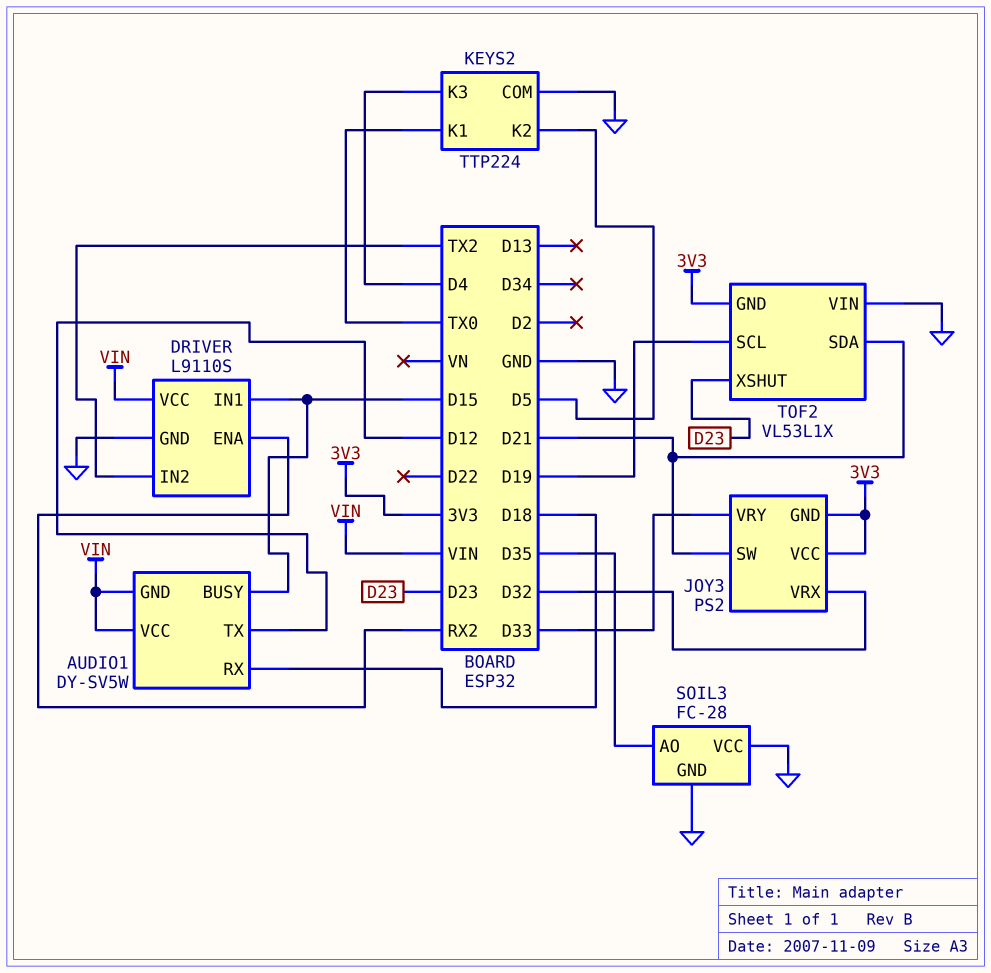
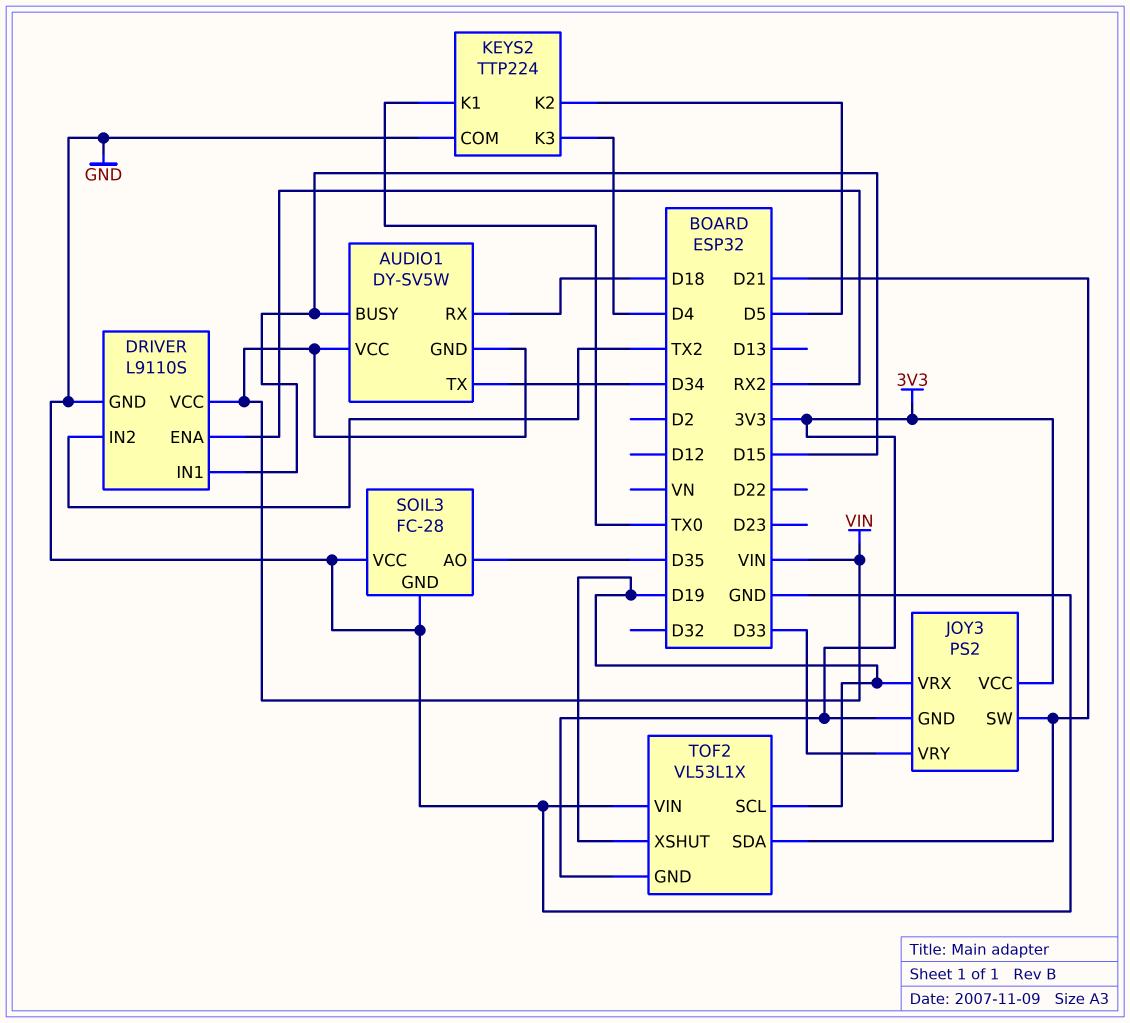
AUDIO1 pin TX: D12 -> D34
JOY3 pin VRX: D32 -> D19
TOF2 pin XSHUT: D23 -> D19

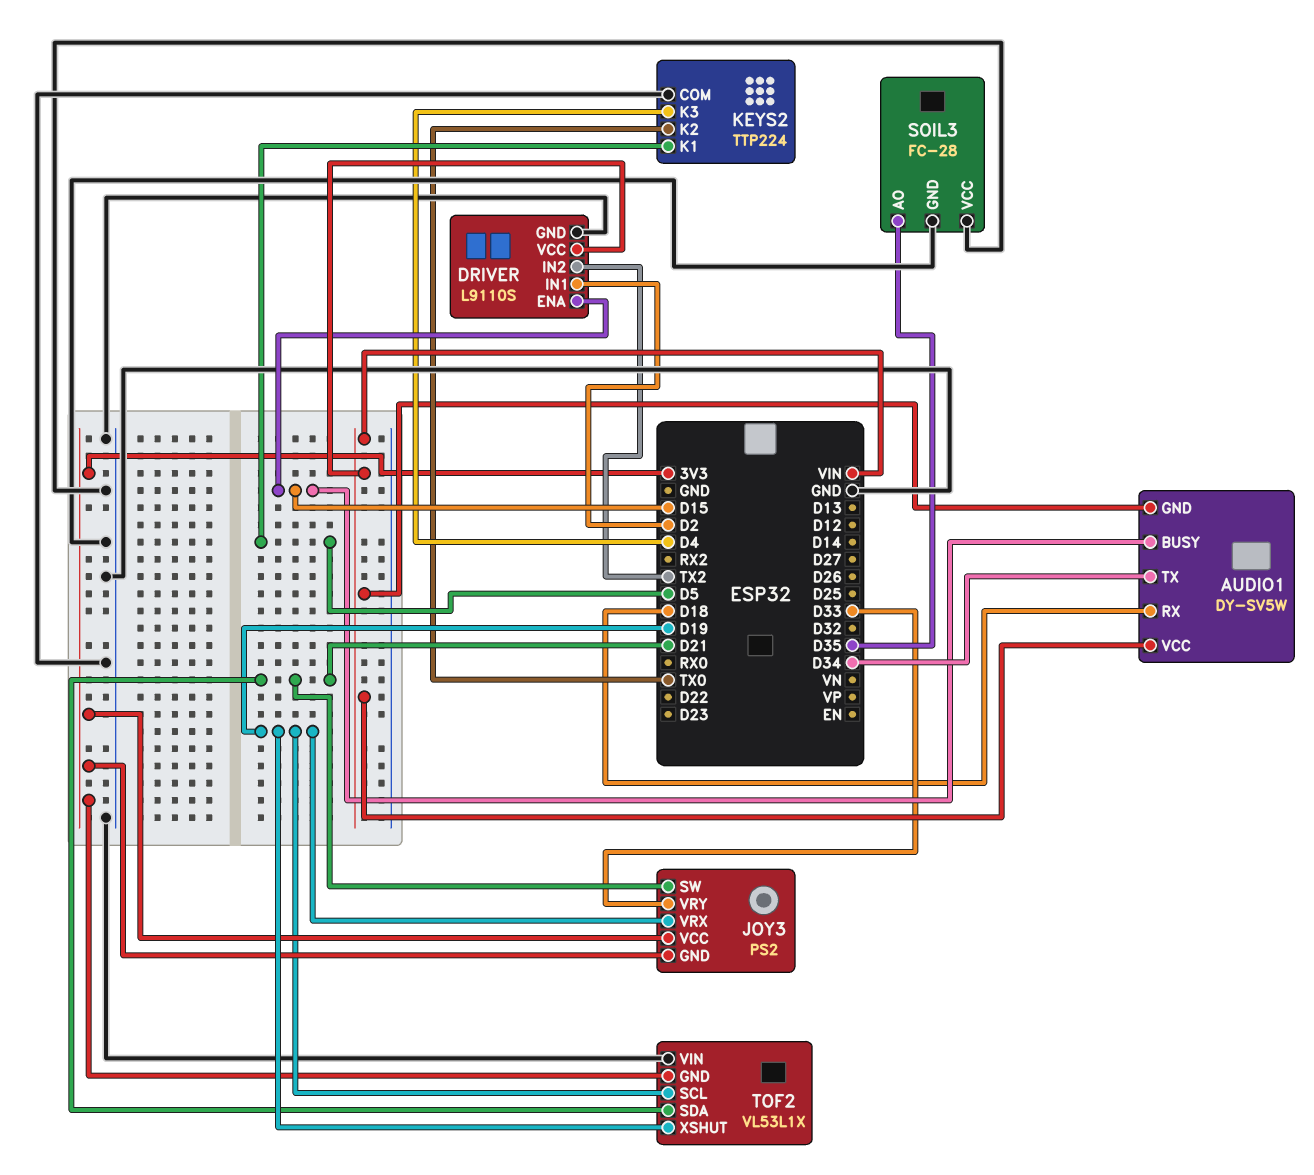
DRIVER pin ENA: RX2 -> D15
DRIVER pin IN1: D15 -> D2
KEYS2 pin K1: TX0 -> D5
KEYS2 pin K2: D5 -> TX0

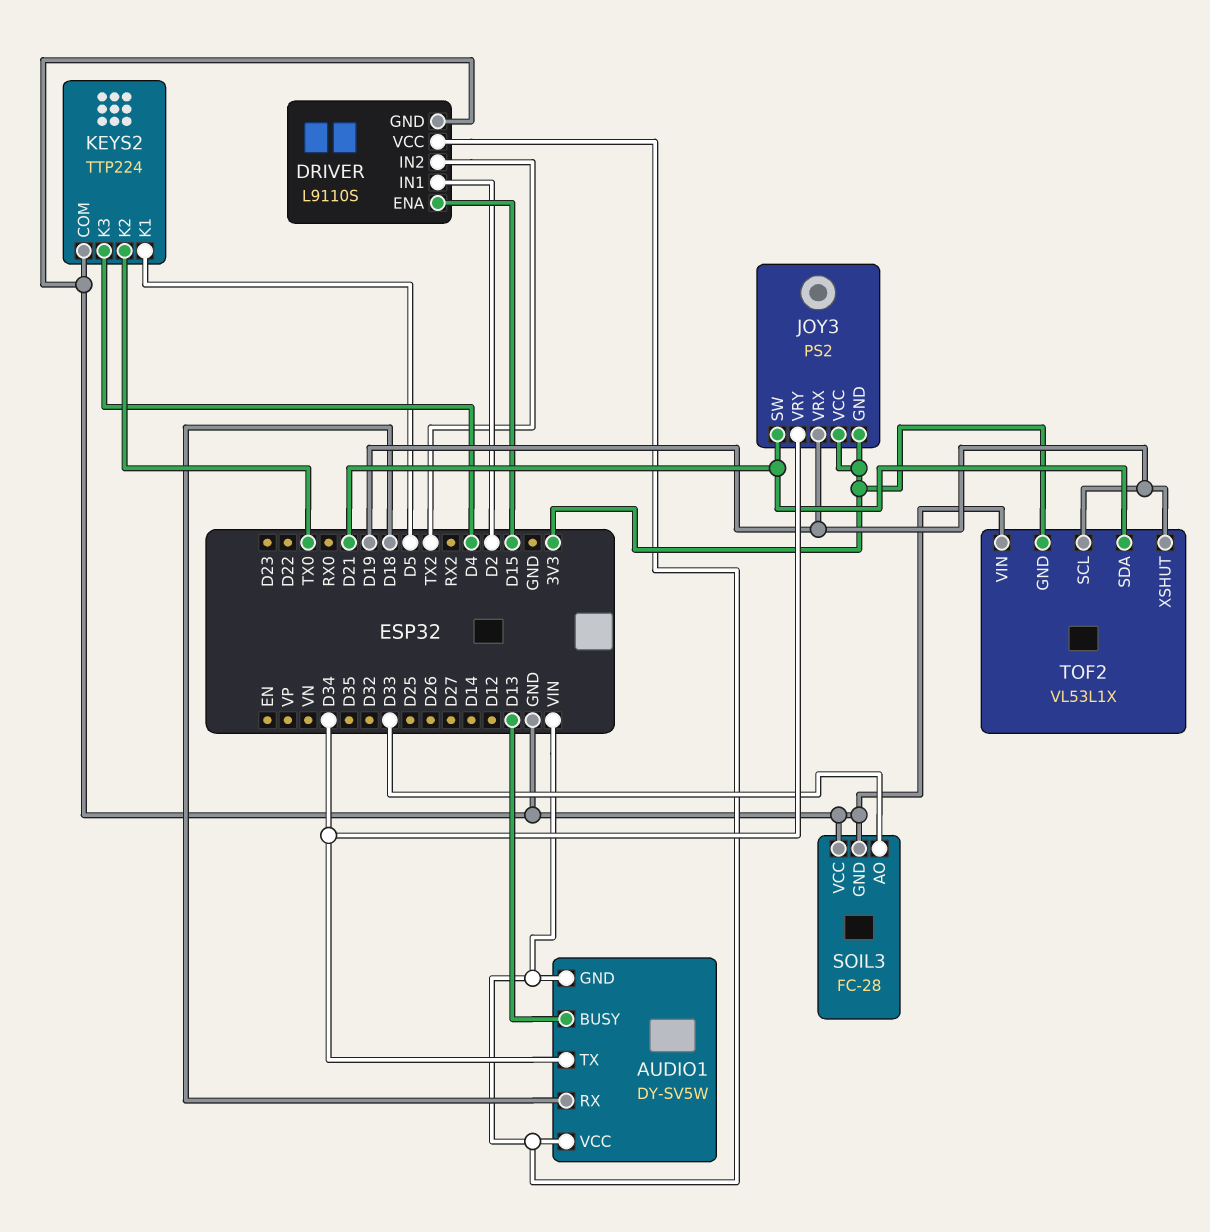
AUDIO1 pin BUSY: D15 -> D13
JOY3 pin VRY: D33 -> D34
SOIL3 pin AO: D35 -> D33

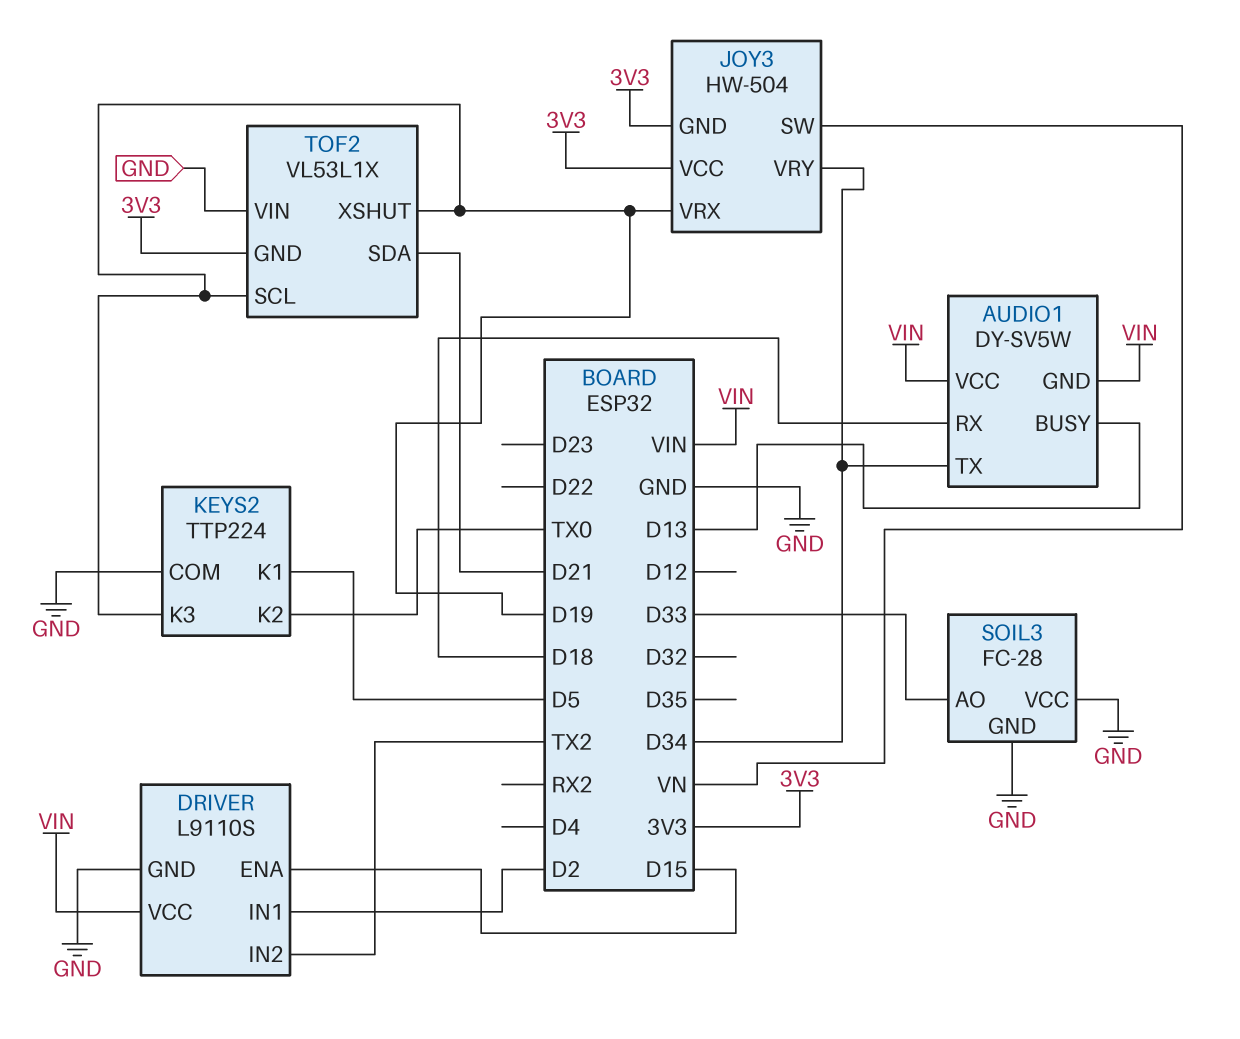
JOY3: PS2 -> HW-504
JOY3 pin SW: D21 -> VN
KEYS2 pin K3: D4 -> D19

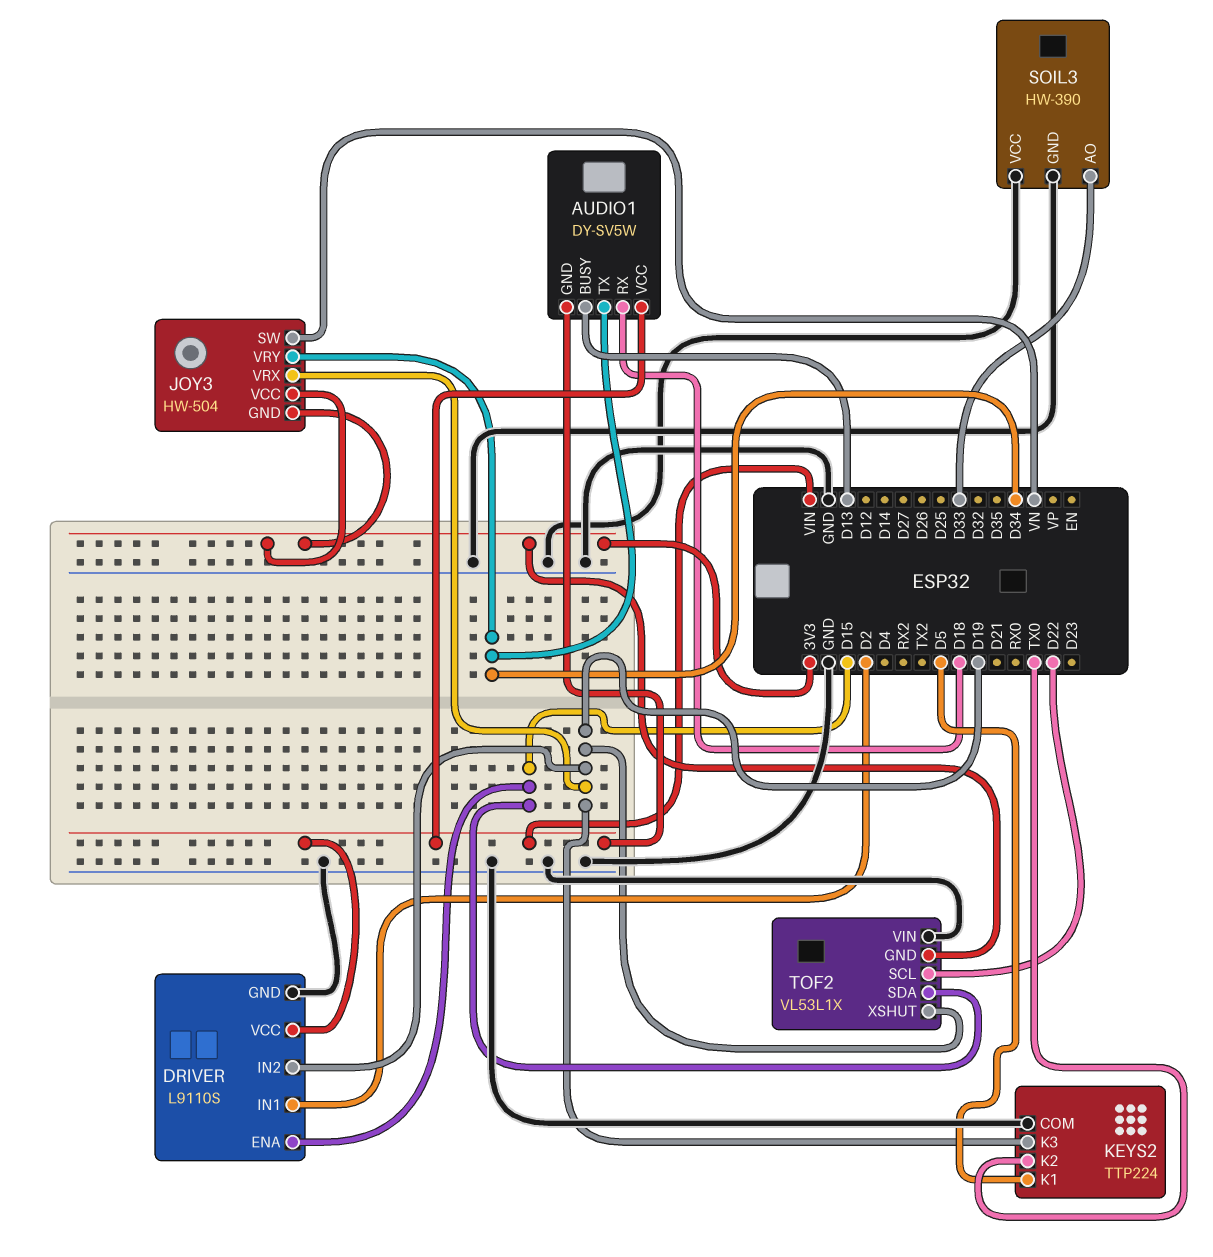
DRIVER pin IN2: TX2 -> D19
SOIL3: FC-28 -> HW-390
TOF2 pin SCL: D19 -> D22
TOF2 pin SDA: D21 -> D15

